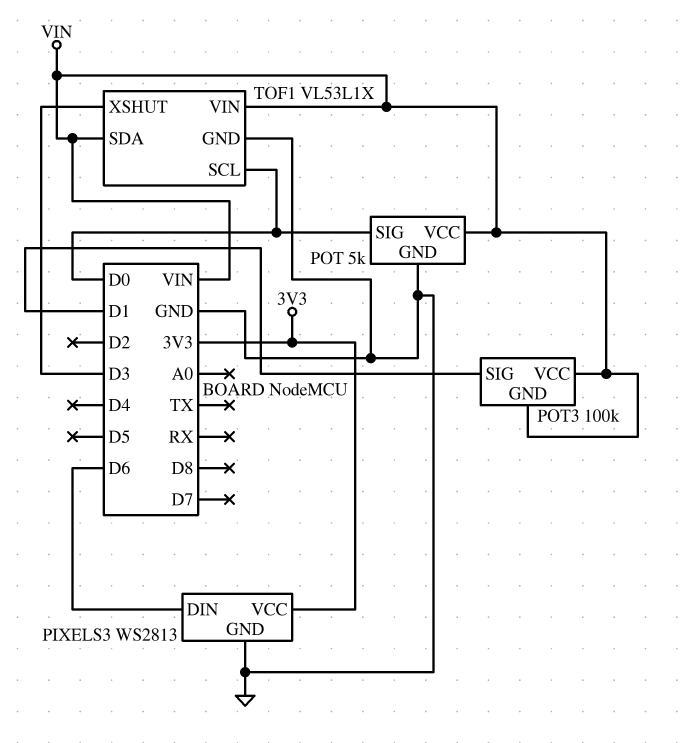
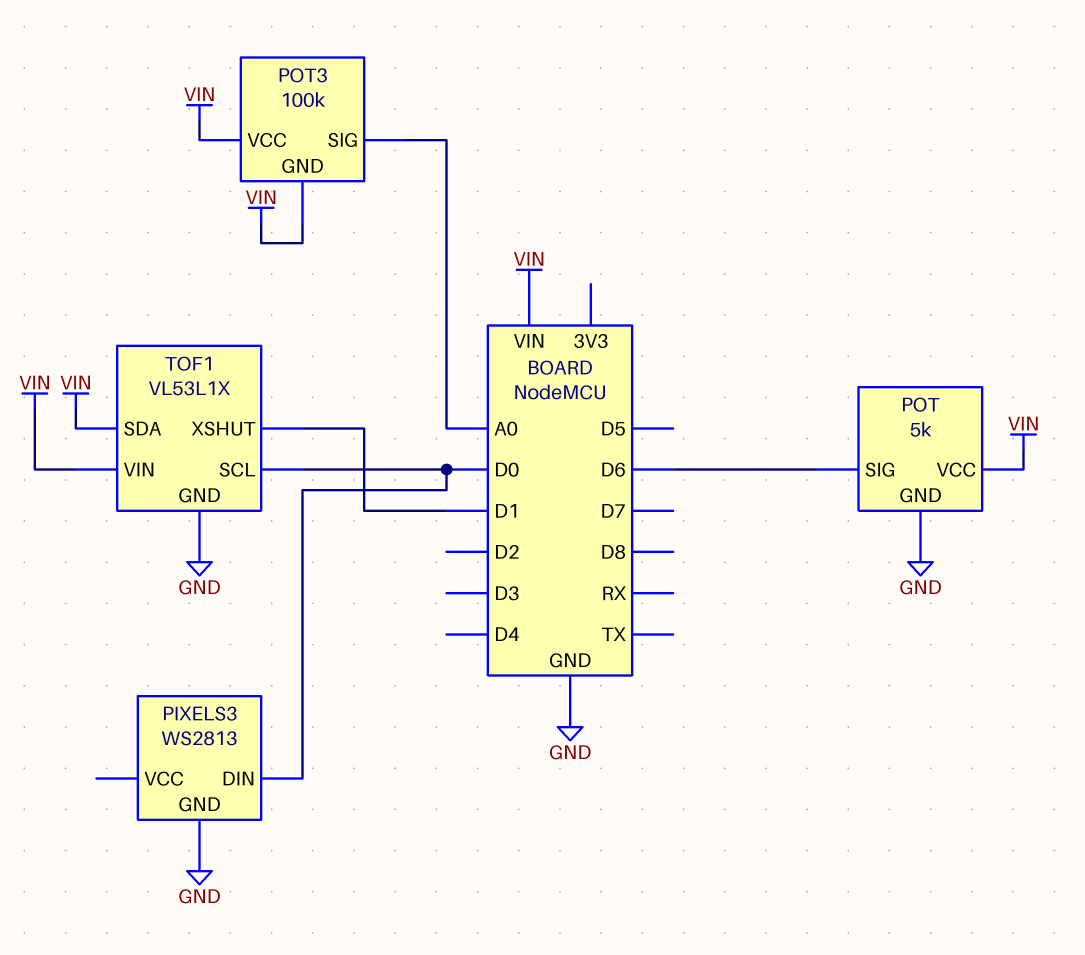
PIXELS3 pin DIN: D6 -> D0
PIXELS3 pin VCC: 3V3 -> none
POT pin SIG: D0 -> D6
POT3 pin SIG: D1 -> A0
TOF1 pin XSHUT: D3 -> D1

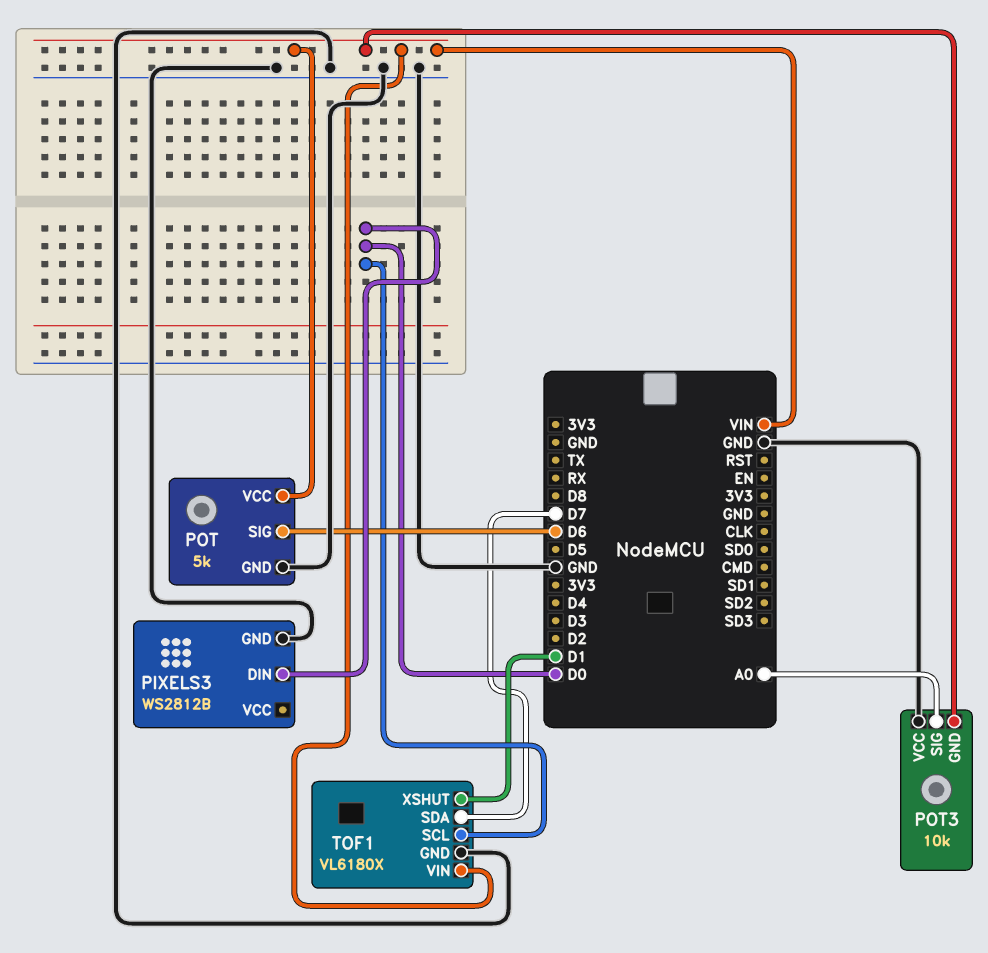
PIXELS3: WS2813 -> WS2812B
POT3: 100k -> 10k
POT3 pin VCC: VIN -> GND
TOF1: VL53L1X -> VL6180X
TOF1 pin SDA: VIN -> D7

